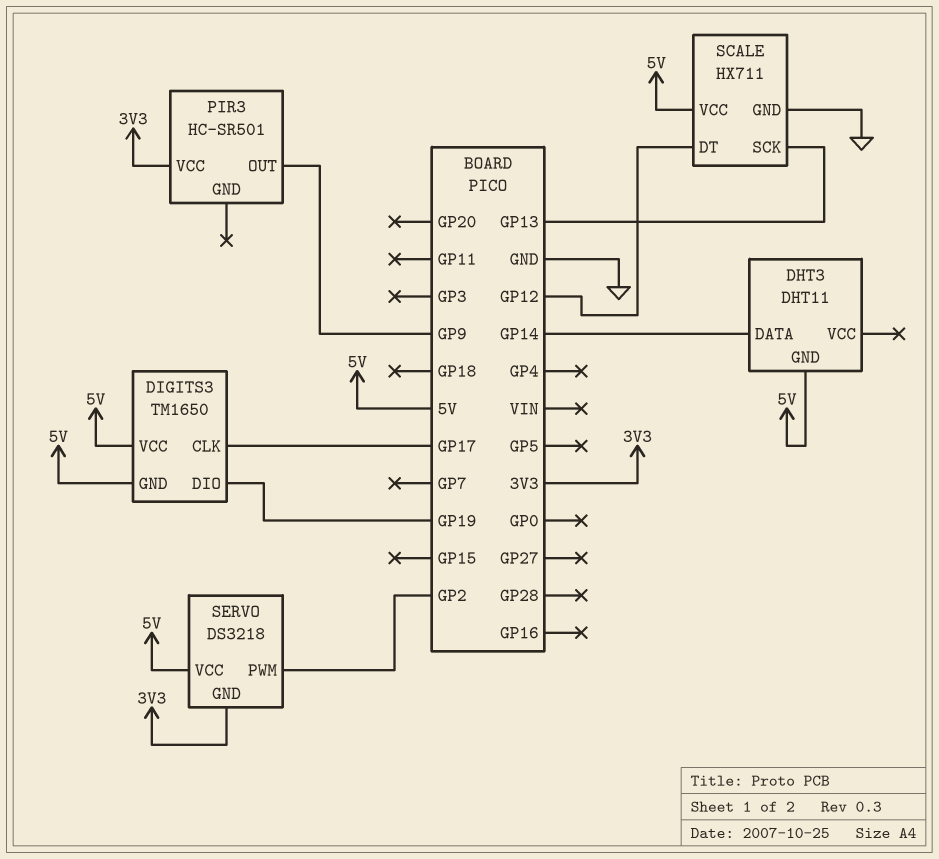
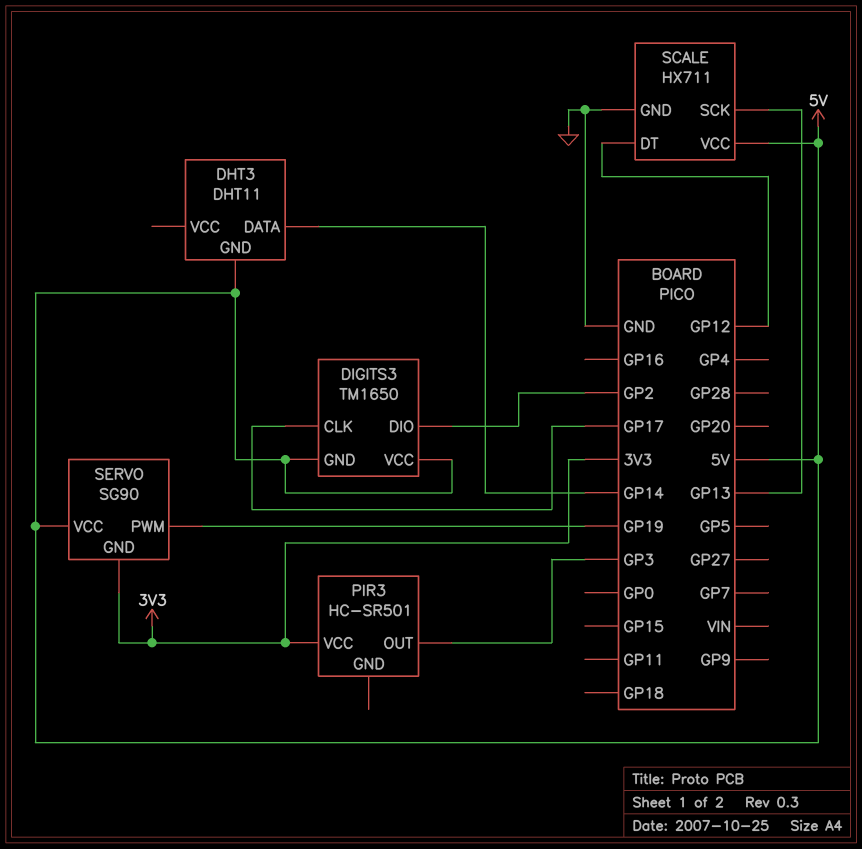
DIGITS3 pin DIO: GP19 -> GP2
PIR3 pin OUT: GP9 -> GP3
SERVO: DS3218 -> SG90
SERVO pin PWM: GP2 -> GP19

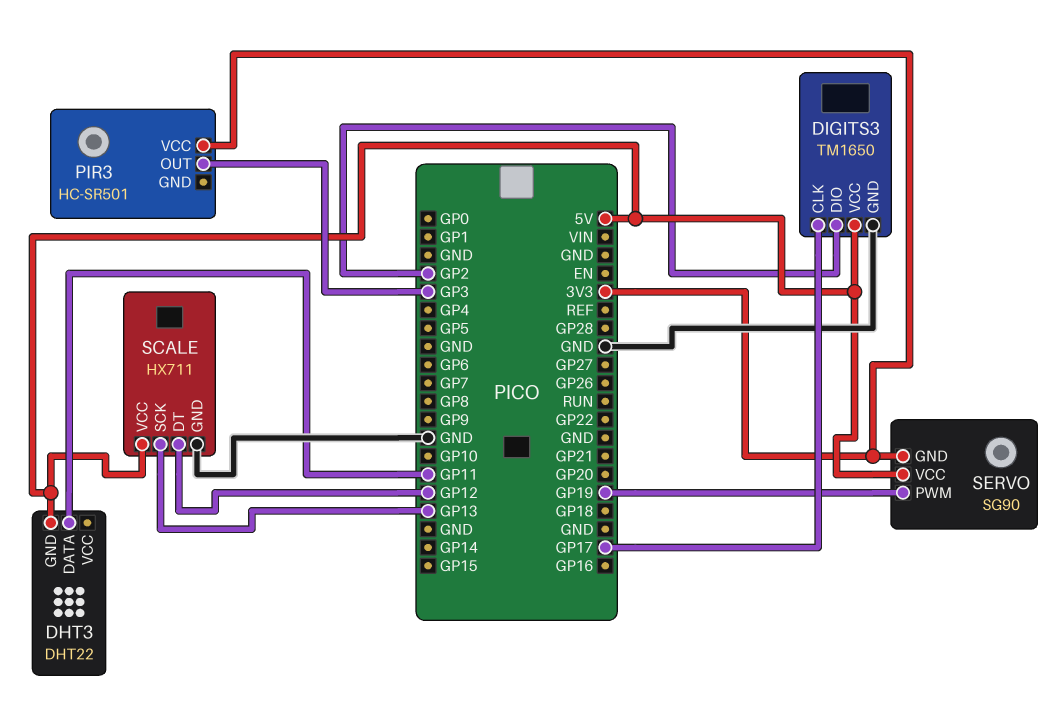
DHT3: DHT11 -> DHT22
DHT3 pin DATA: GP14 -> GP11
DIGITS3 pin GND: 5V -> GND

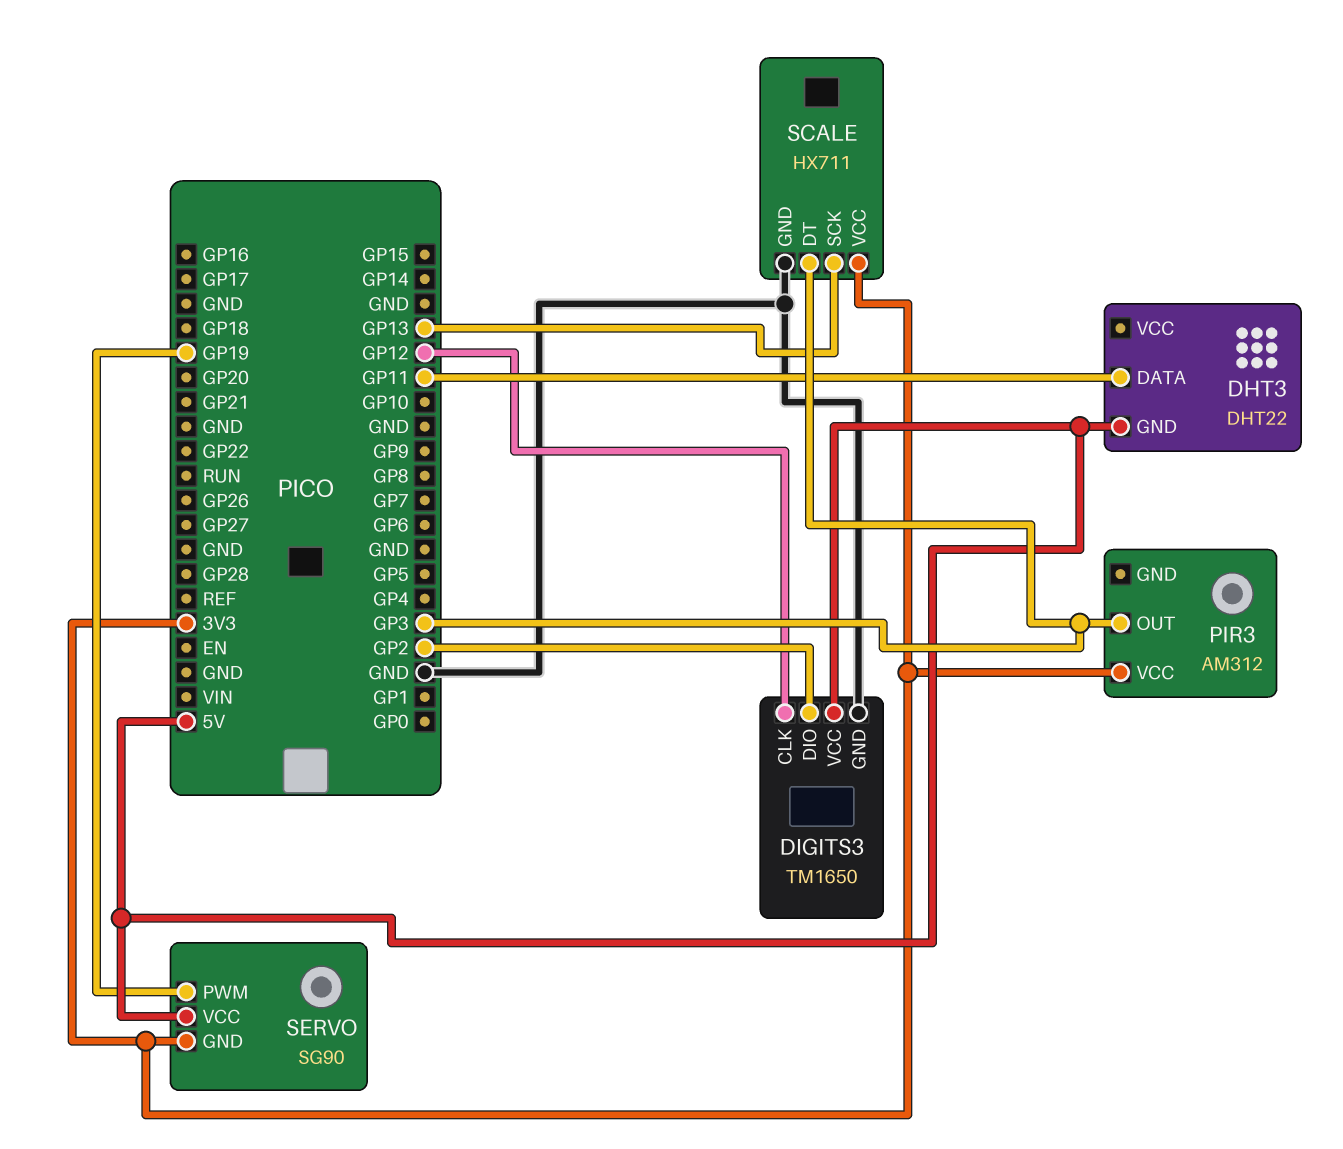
DIGITS3 pin CLK: GP17 -> GP12
PIR3: HC-SR501 -> AM312
SCALE pin DT: GP12 -> GP3
SCALE pin VCC: 5V -> 3V3

